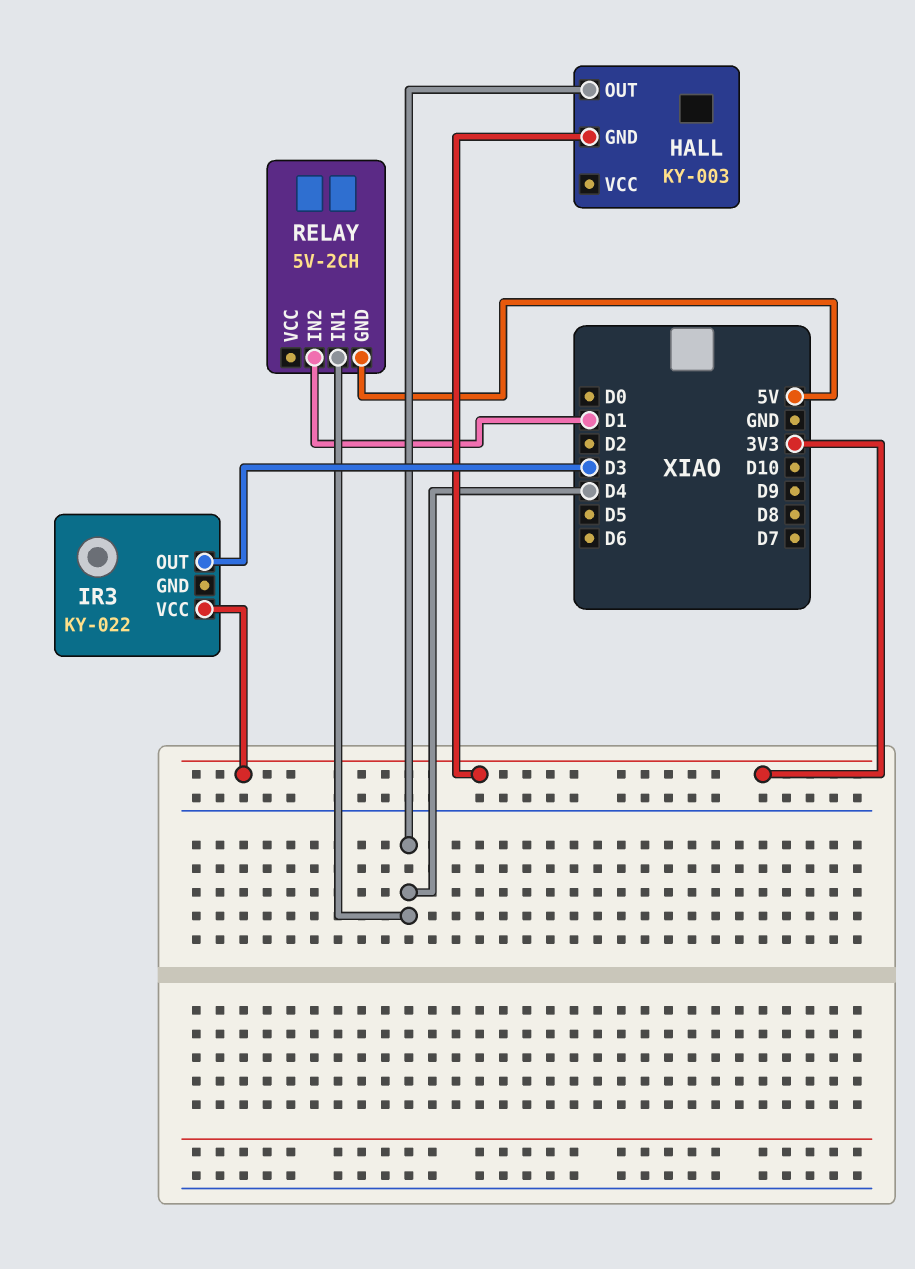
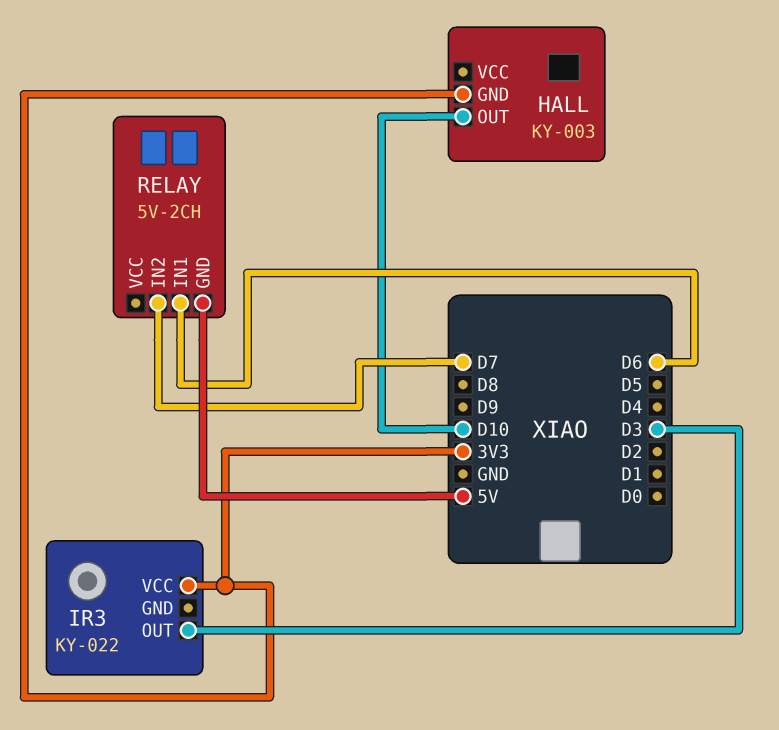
HALL pin OUT: D4 -> D10
RELAY pin IN1: D4 -> D6
RELAY pin IN2: D1 -> D7

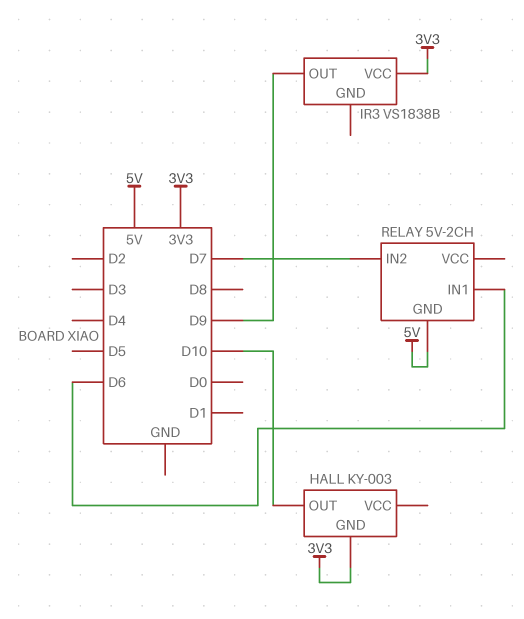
IR3: KY-022 -> VS1838B
IR3 pin OUT: D3 -> D9

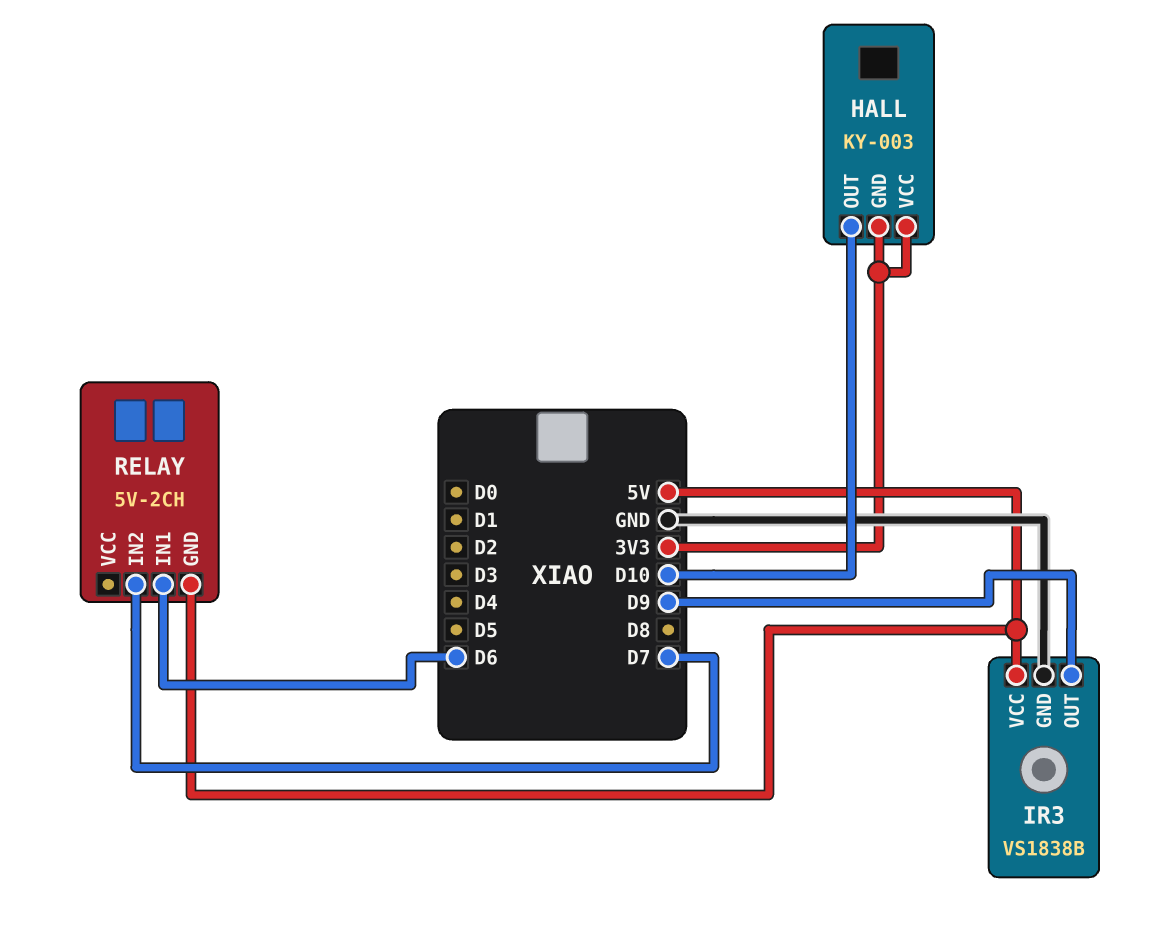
HALL pin VCC: none -> 3V3
IR3 pin GND: none -> GND
IR3 pin VCC: 3V3 -> 5V

